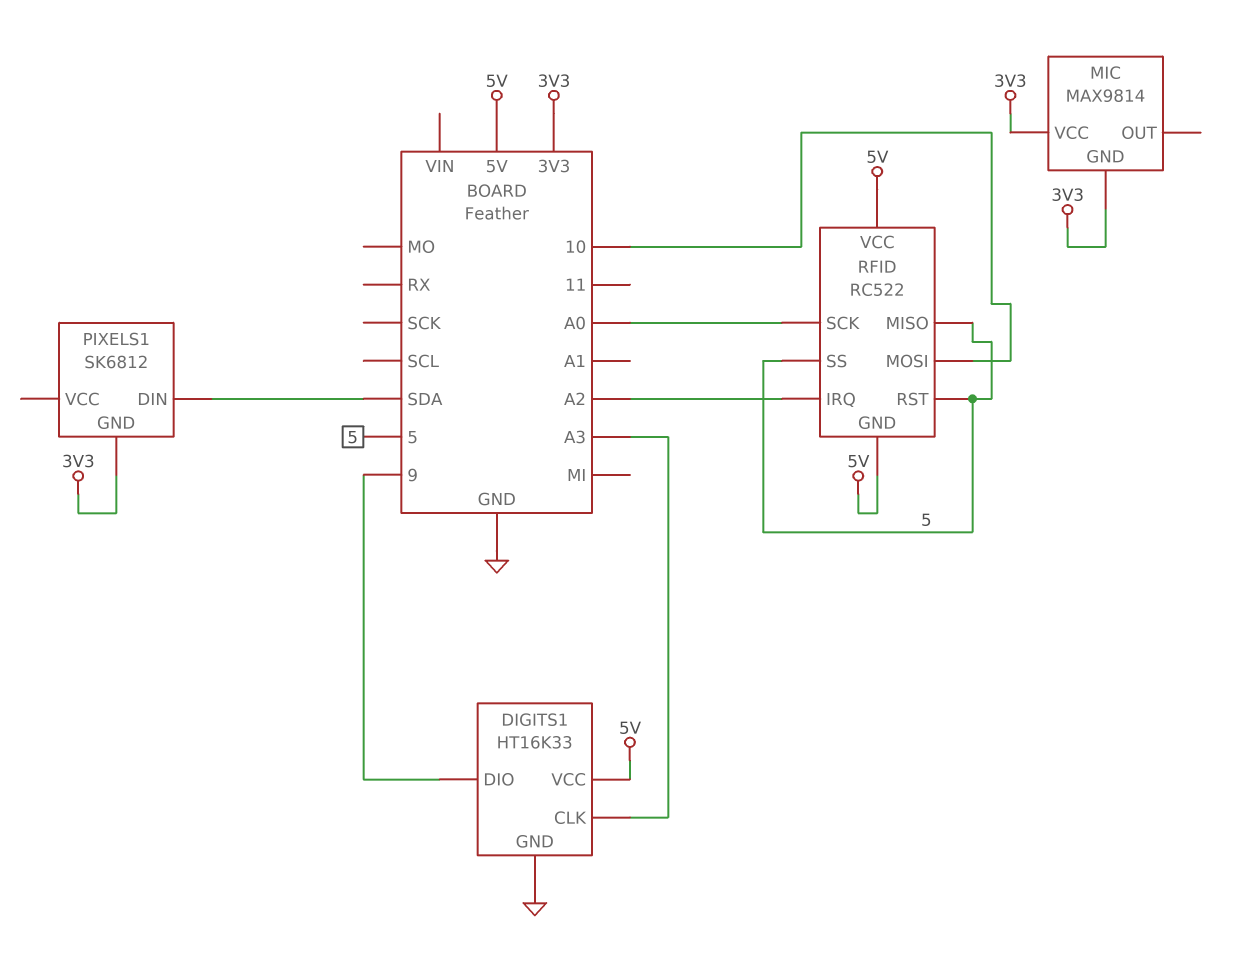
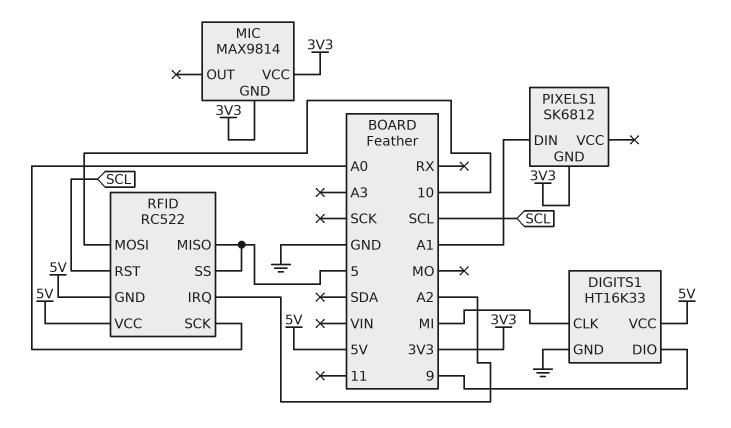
DIGITS1 pin CLK: A3 -> MI
PIXELS1 pin DIN: SDA -> A1
RFID pin RST: 5 -> SCL

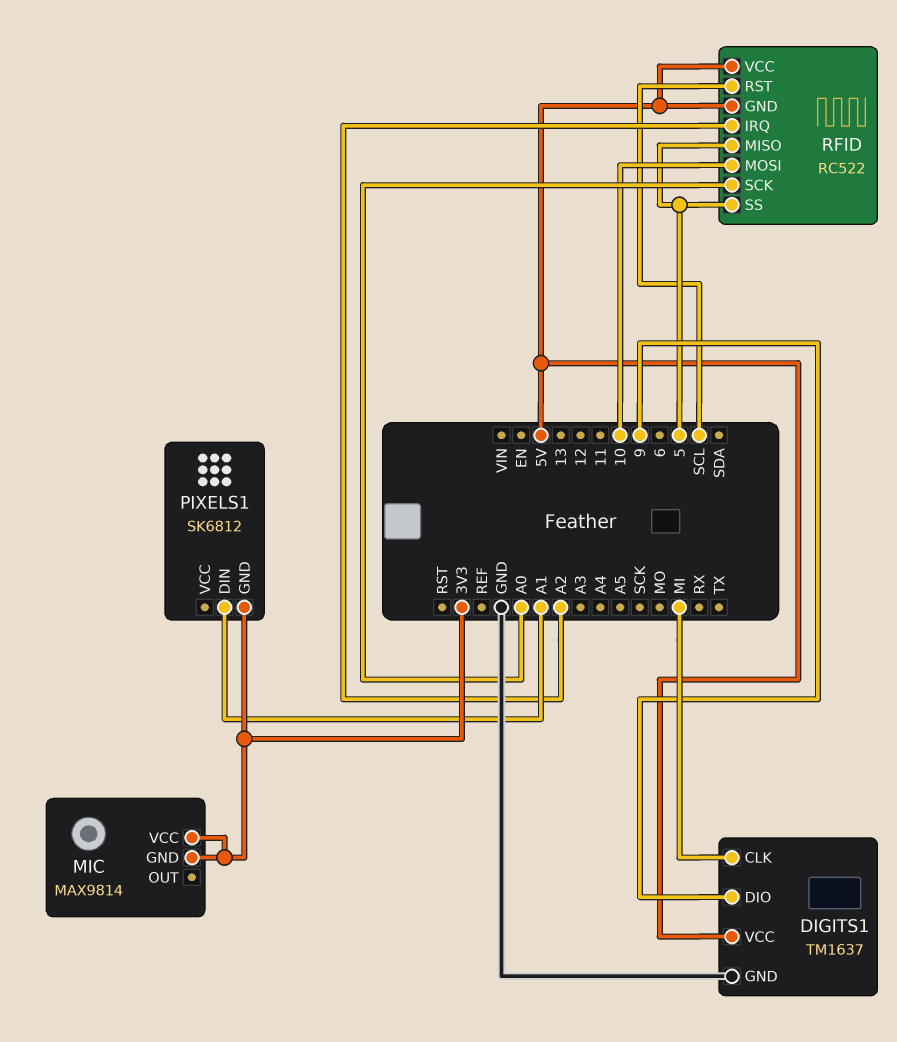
DIGITS1: HT16K33 -> TM1637

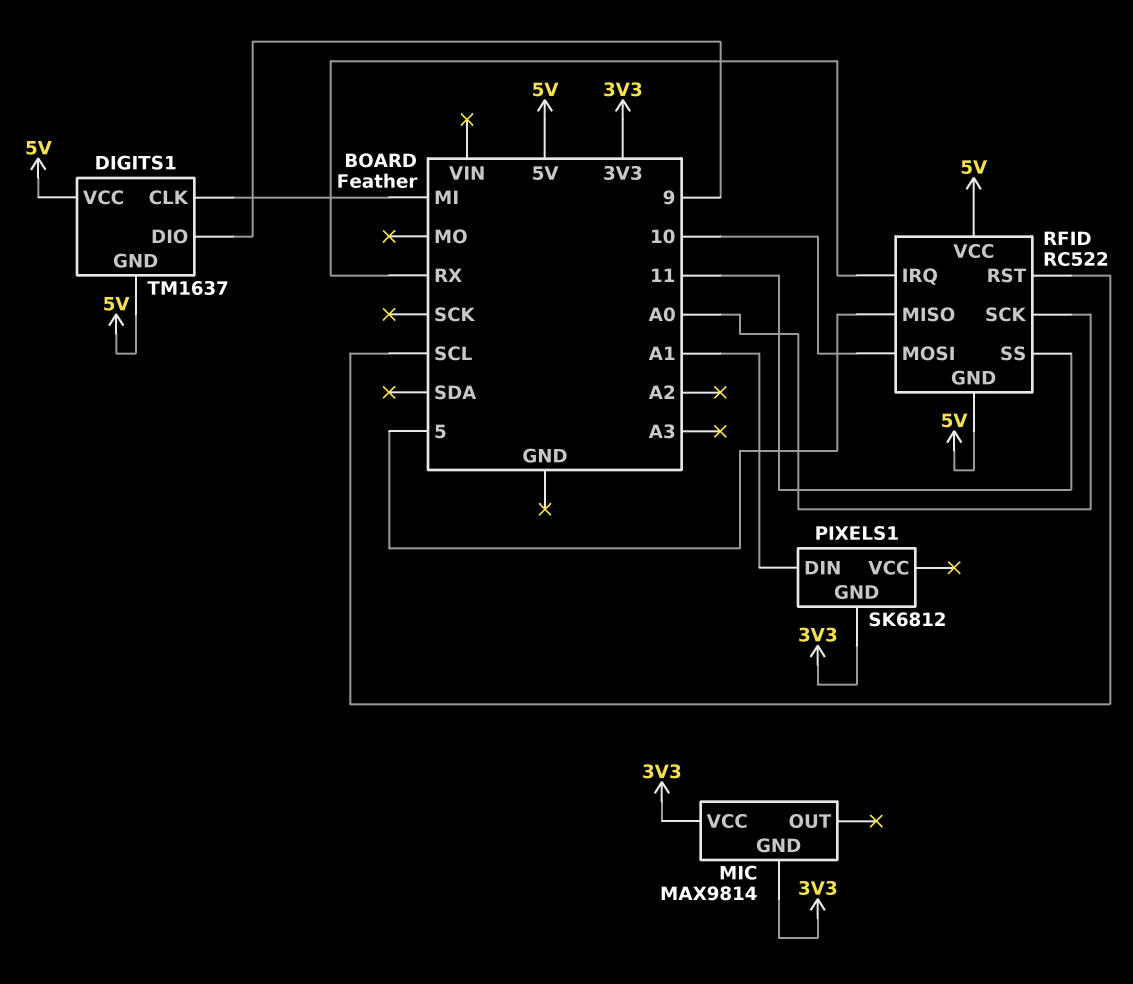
DIGITS1 pin GND: GND -> 5V
RFID pin IRQ: A2 -> RX
RFID pin SS: 5 -> 11

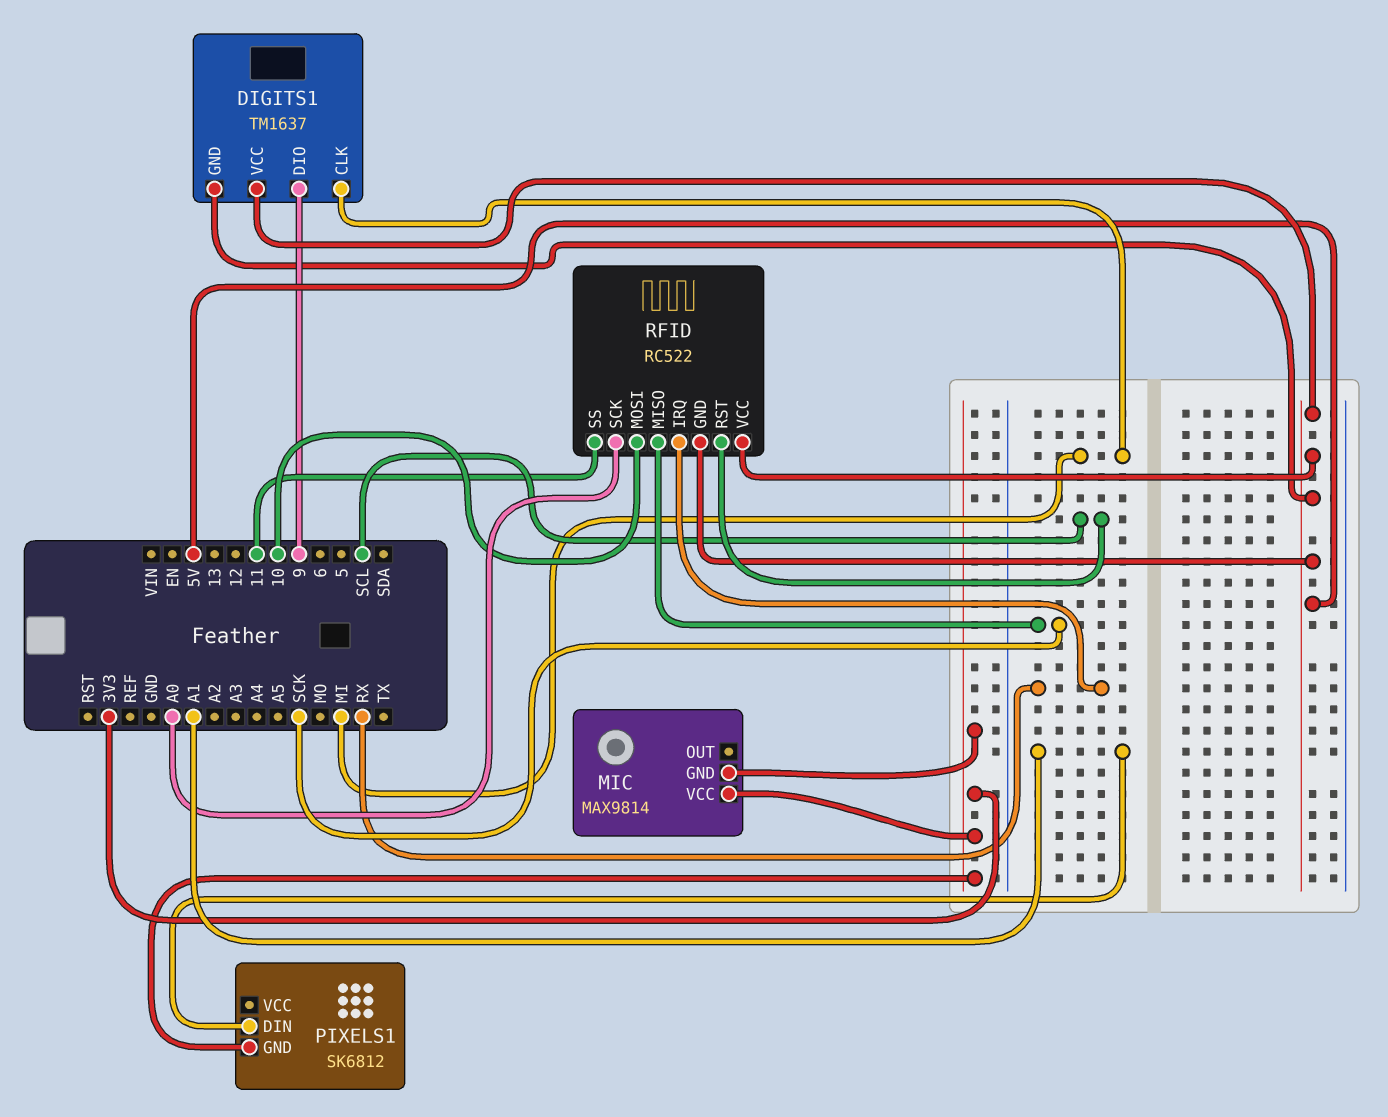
RFID pin MISO: 5 -> SCK

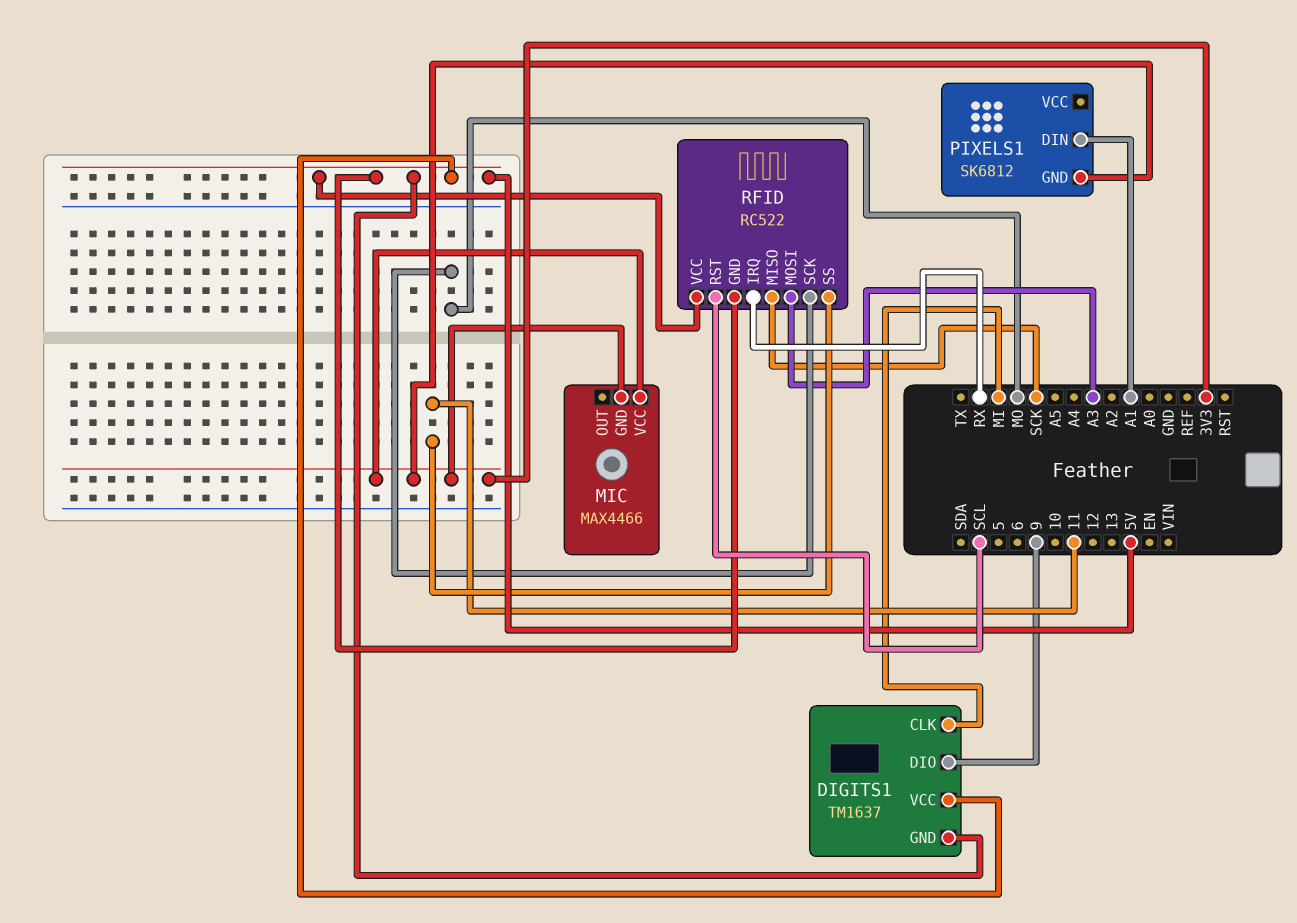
MIC: MAX9814 -> MAX4466
RFID pin MOSI: 10 -> A3
RFID pin SCK: A0 -> MO

